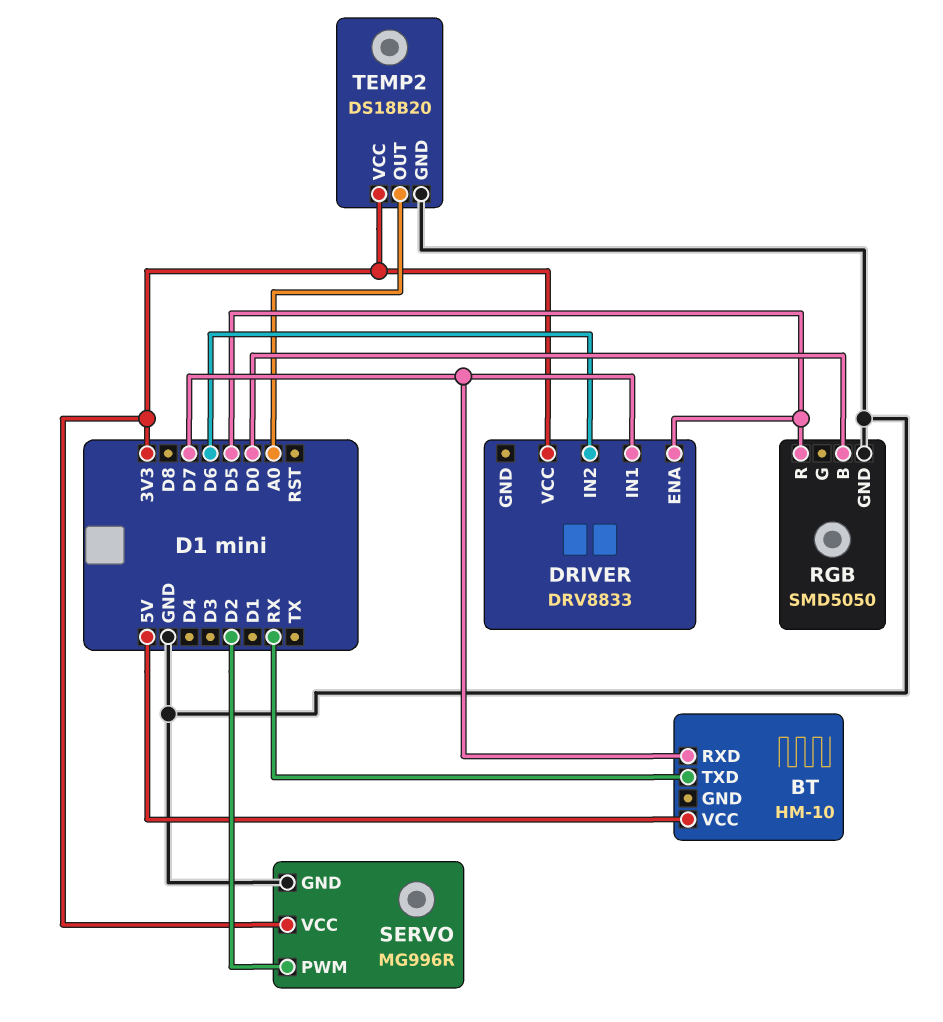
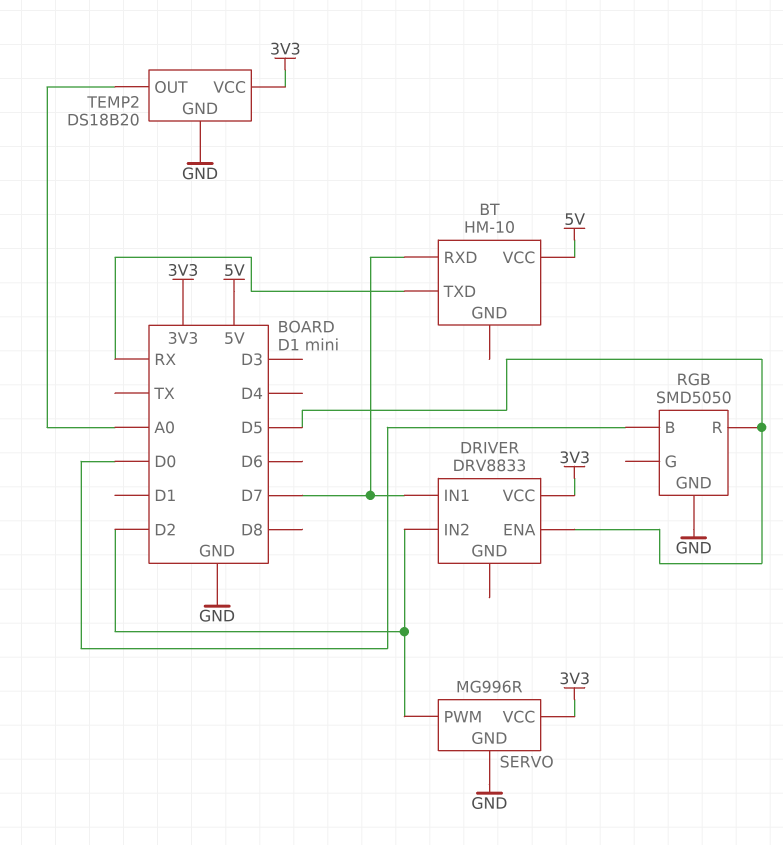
DRIVER pin IN2: D6 -> D2

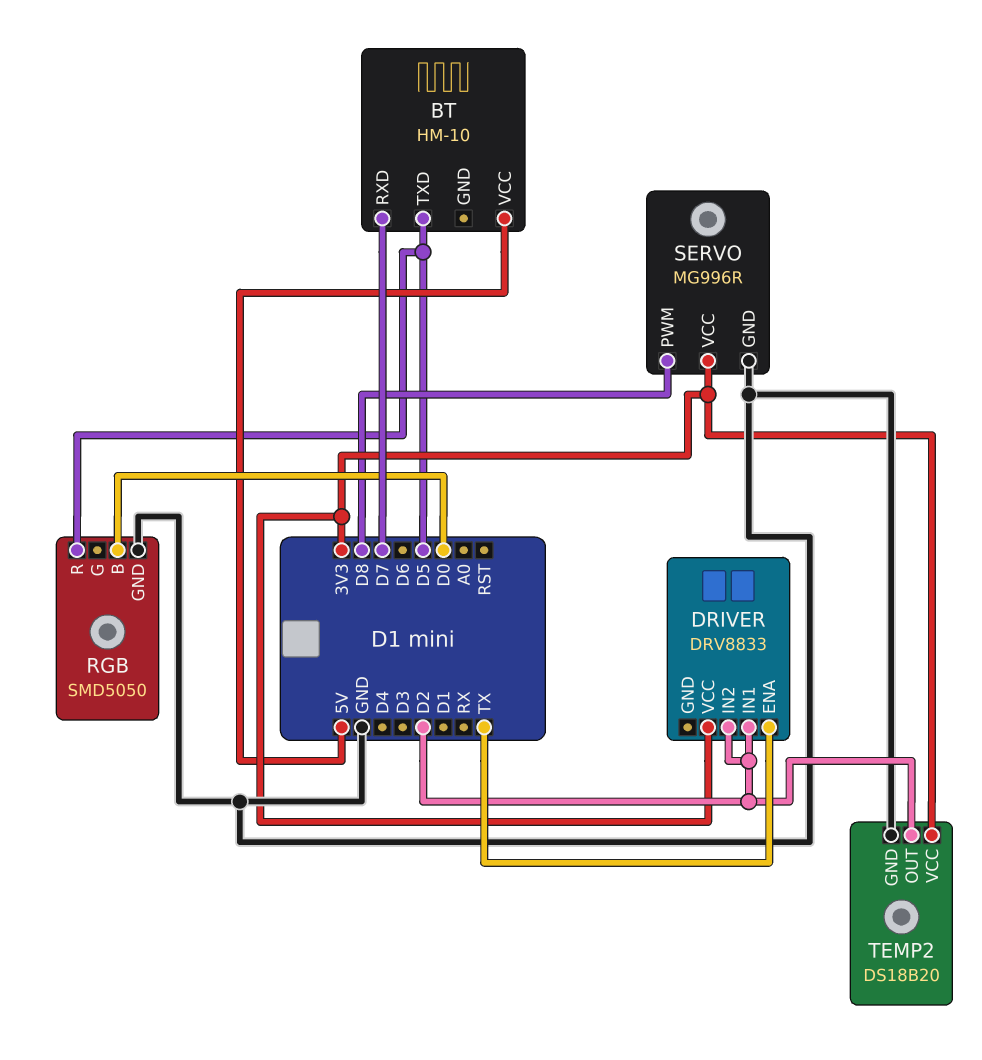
BT pin TXD: RX -> D5
DRIVER pin ENA: D5 -> TX
DRIVER pin IN1: D7 -> D2
SERVO pin PWM: D2 -> D8
TEMP2 pin OUT: A0 -> D2

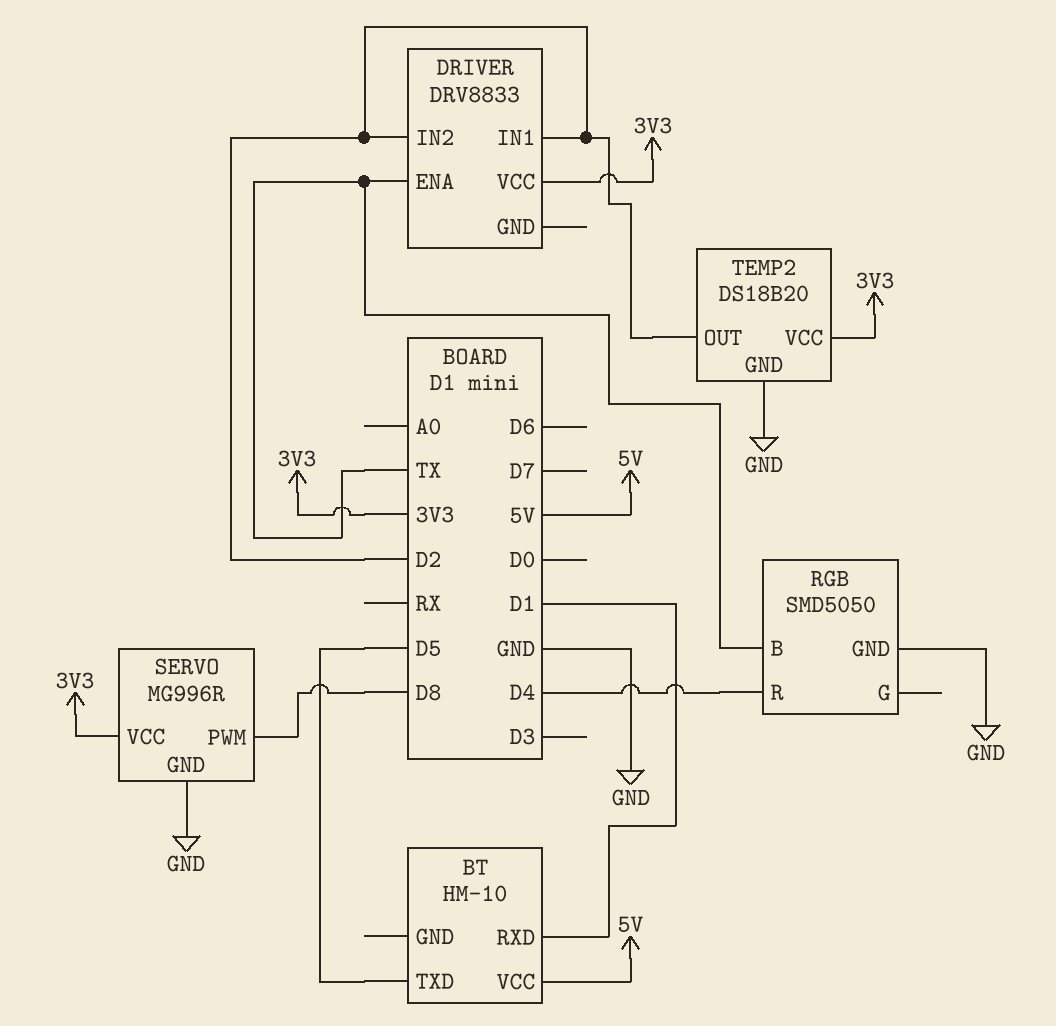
BT pin RXD: D7 -> D1
RGB pin B: D0 -> TX
RGB pin R: D5 -> D4

